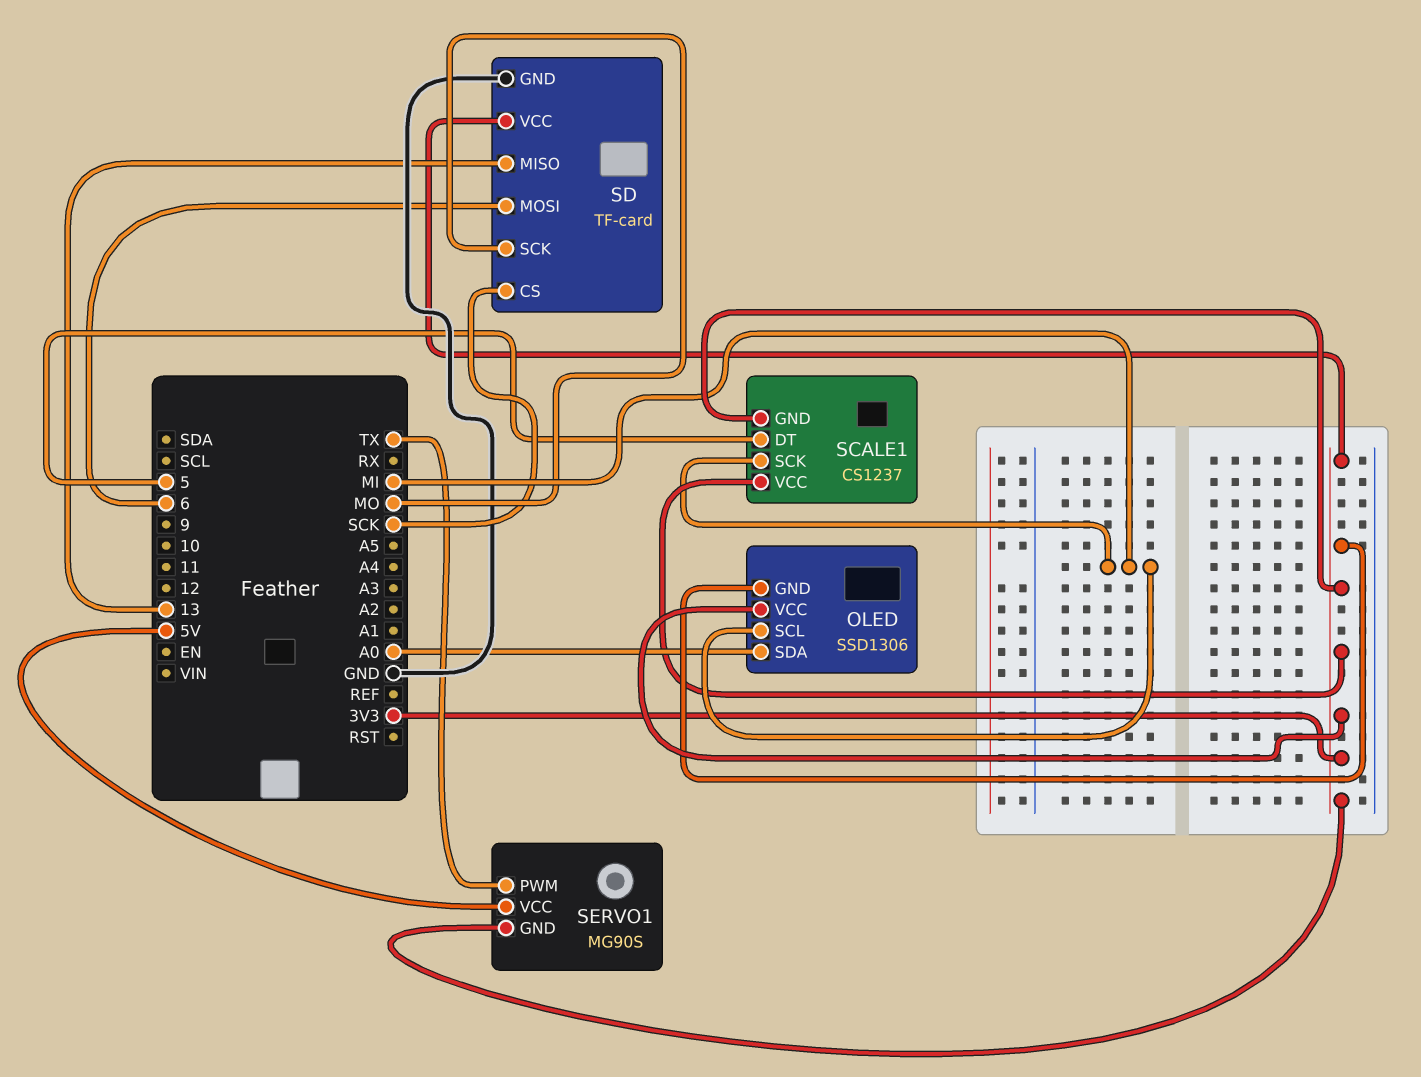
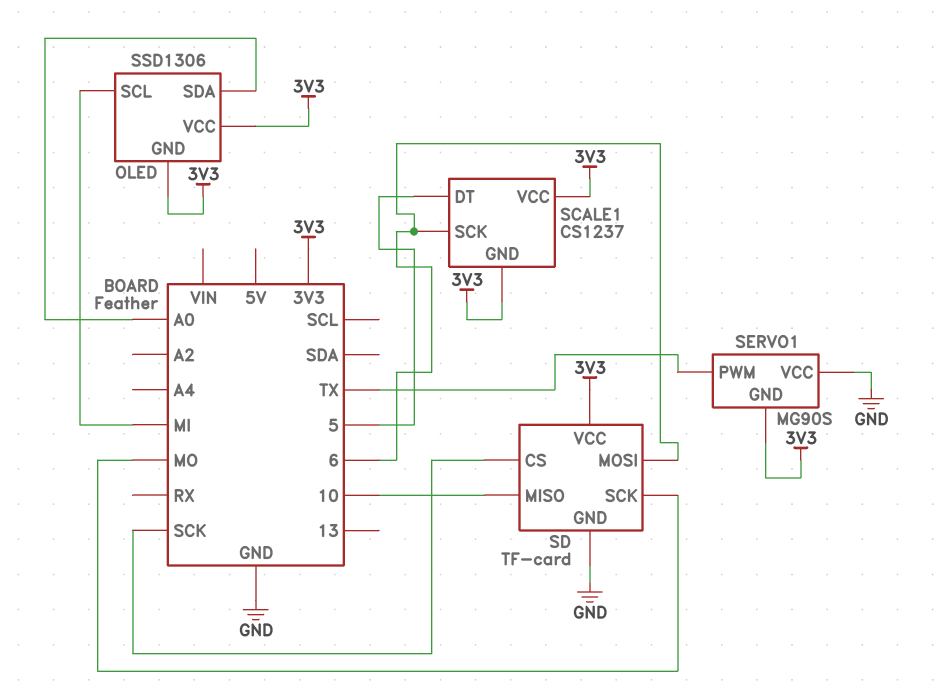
SCALE1 pin SCK: MI -> 6
SD pin MISO: 13 -> 10
SERVO1 pin VCC: 5V -> GND

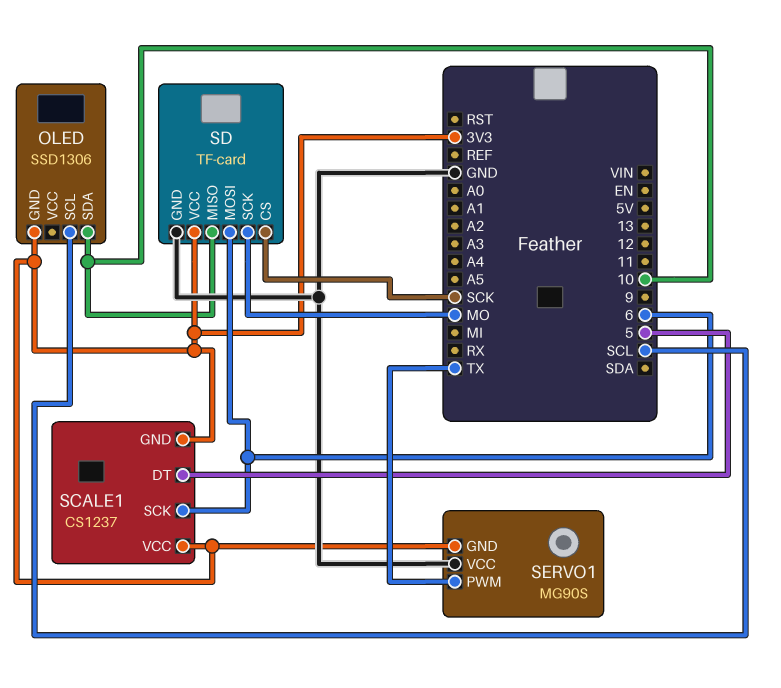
OLED pin SCL: MI -> SCL
OLED pin SDA: A0 -> 10
OLED pin VCC: 3V3 -> none

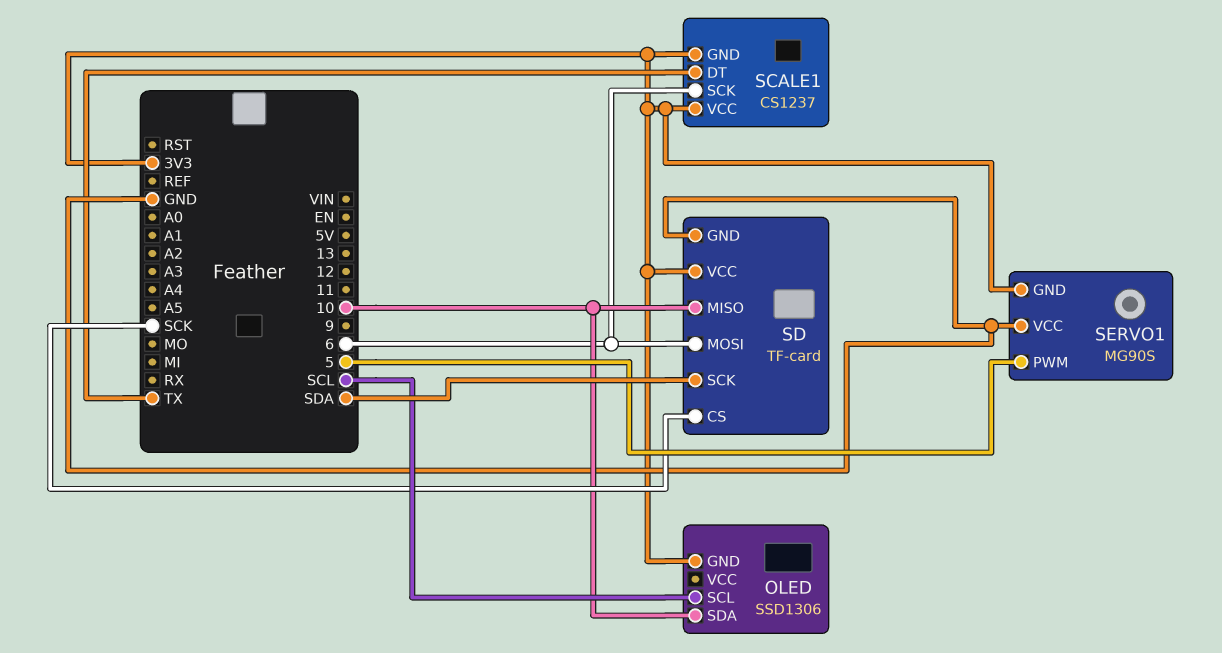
SCALE1 pin DT: 5 -> TX
SD pin SCK: MO -> SDA
SERVO1 pin PWM: TX -> 5

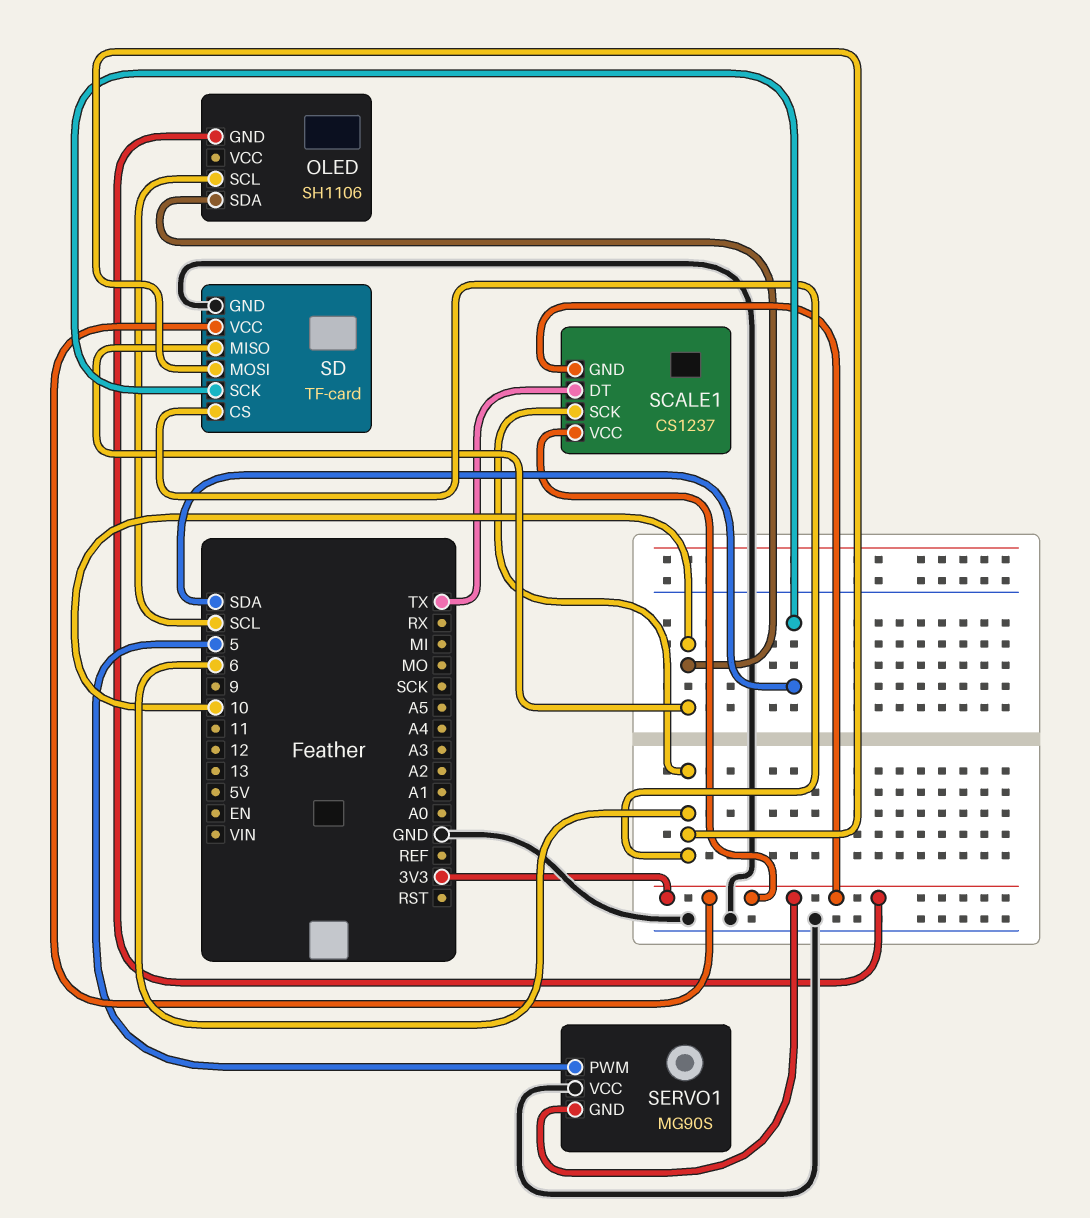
OLED: SSD1306 -> SH1106
SD pin CS: SCK -> 6

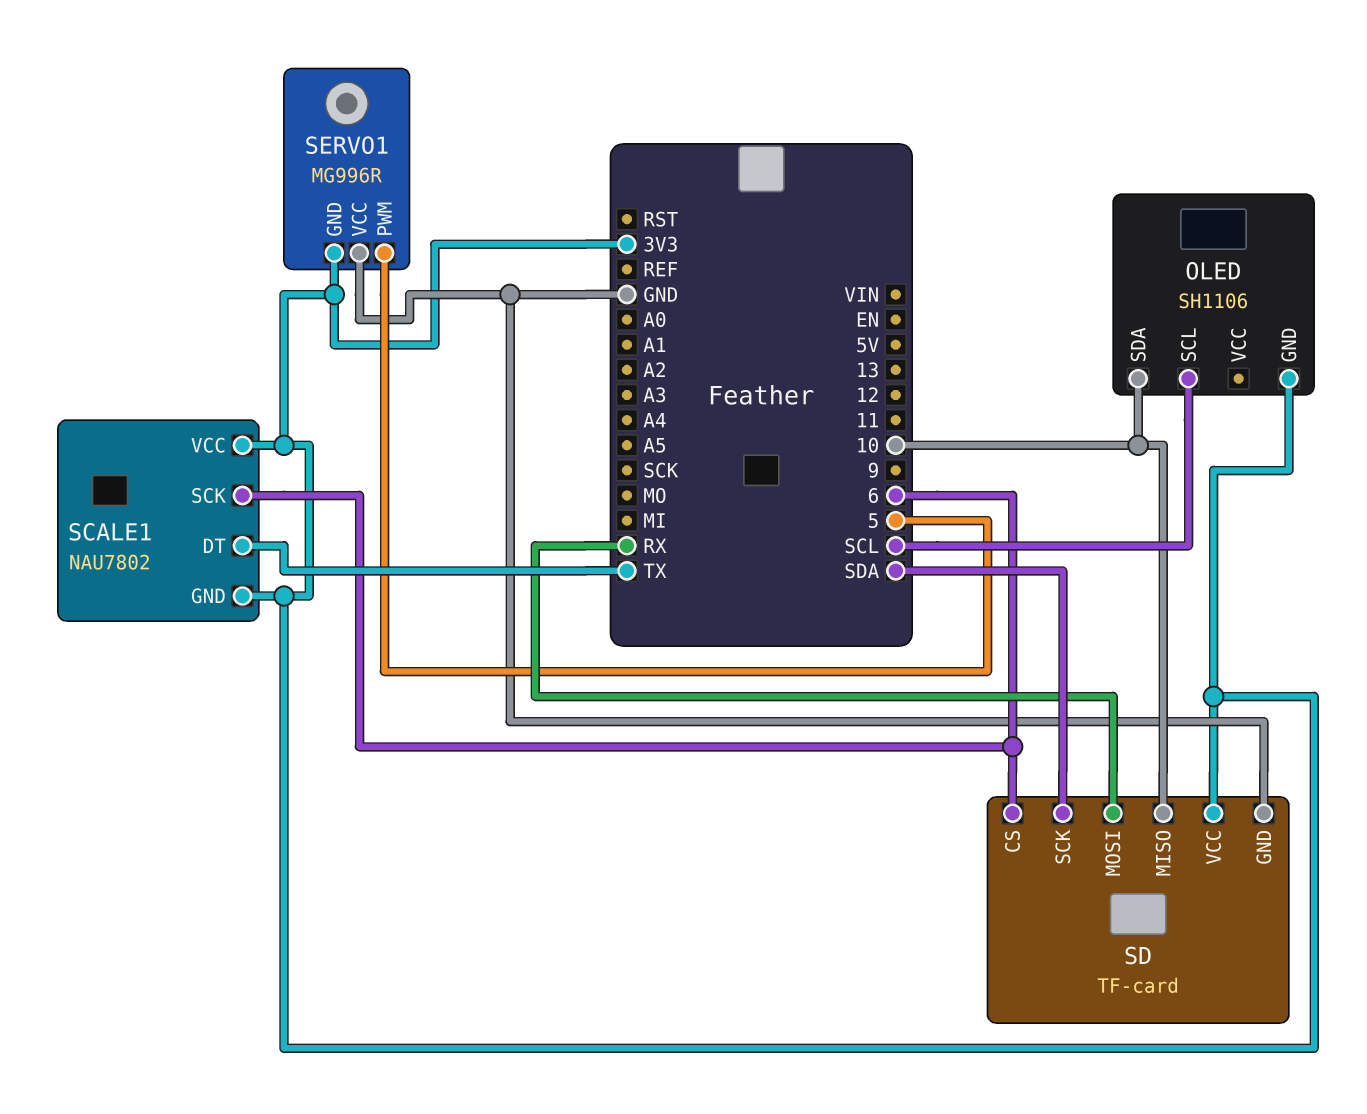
SCALE1: CS1237 -> NAU7802
SD pin MOSI: 6 -> RX
SERVO1: MG90S -> MG996R

